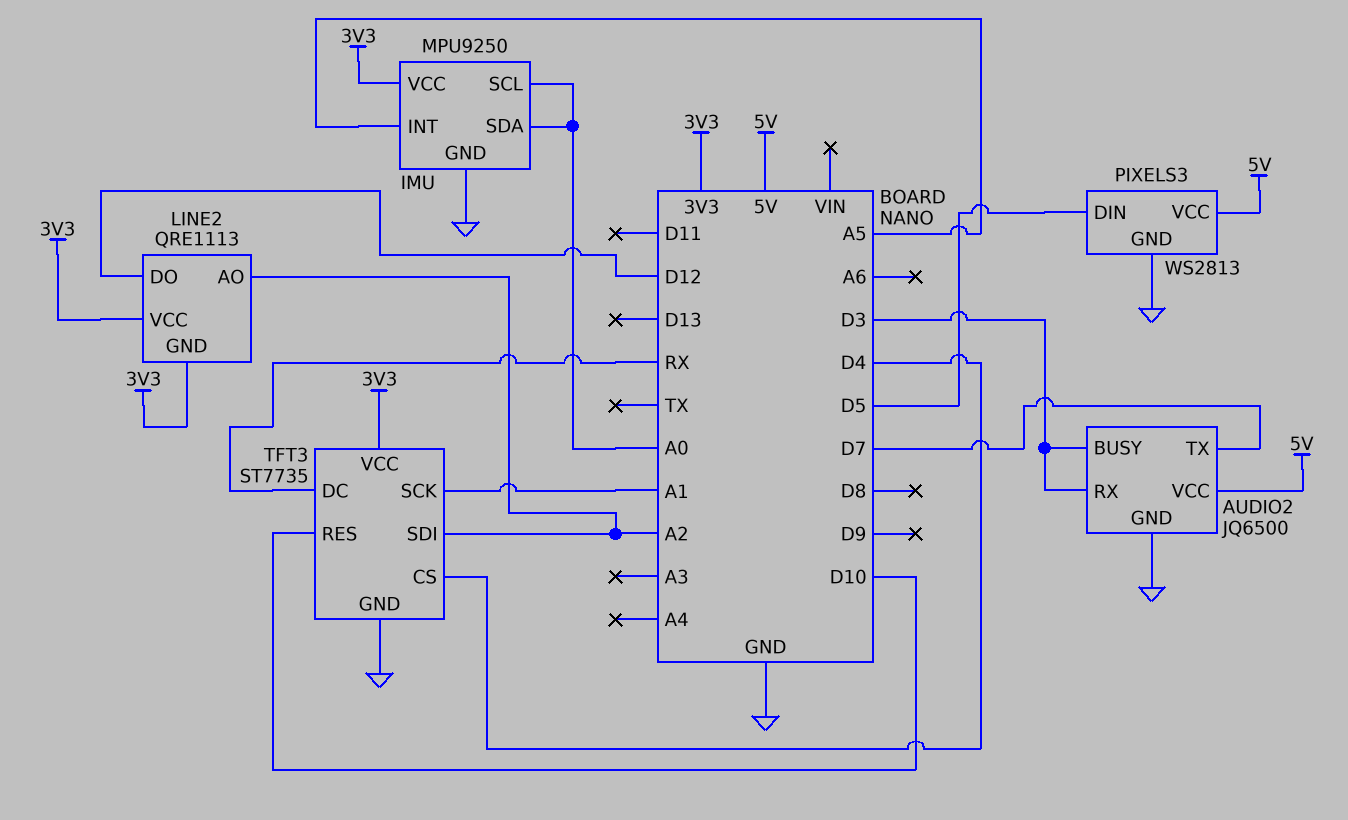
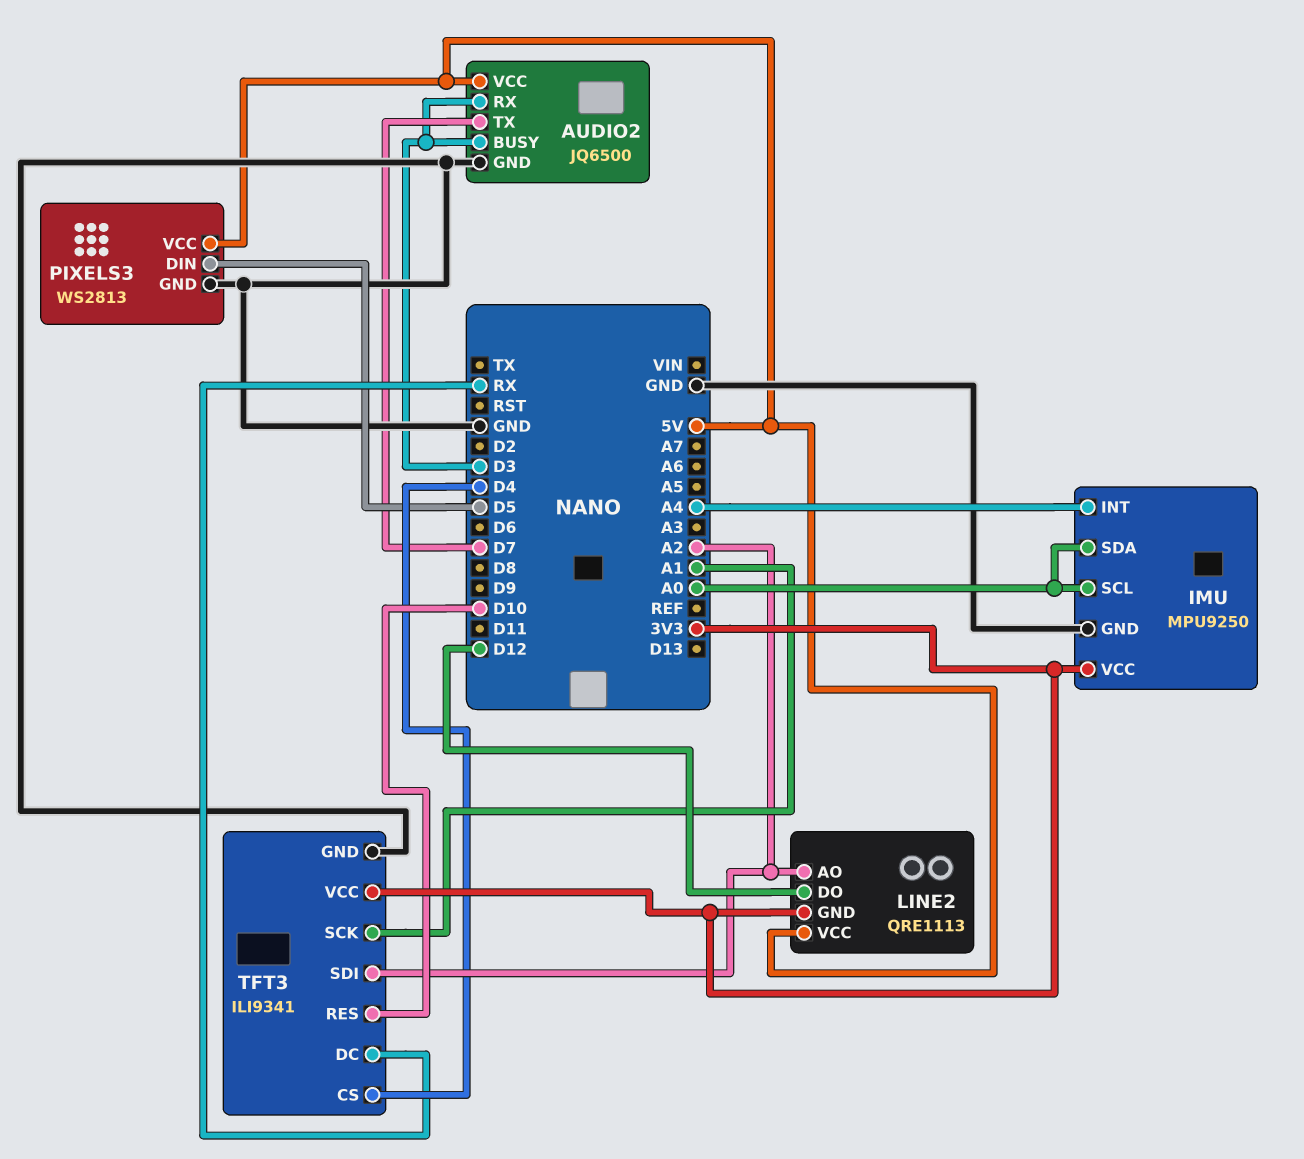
IMU pin INT: A5 -> A4
LINE2 pin VCC: 3V3 -> 5V
TFT3: ST7735 -> ILI9341

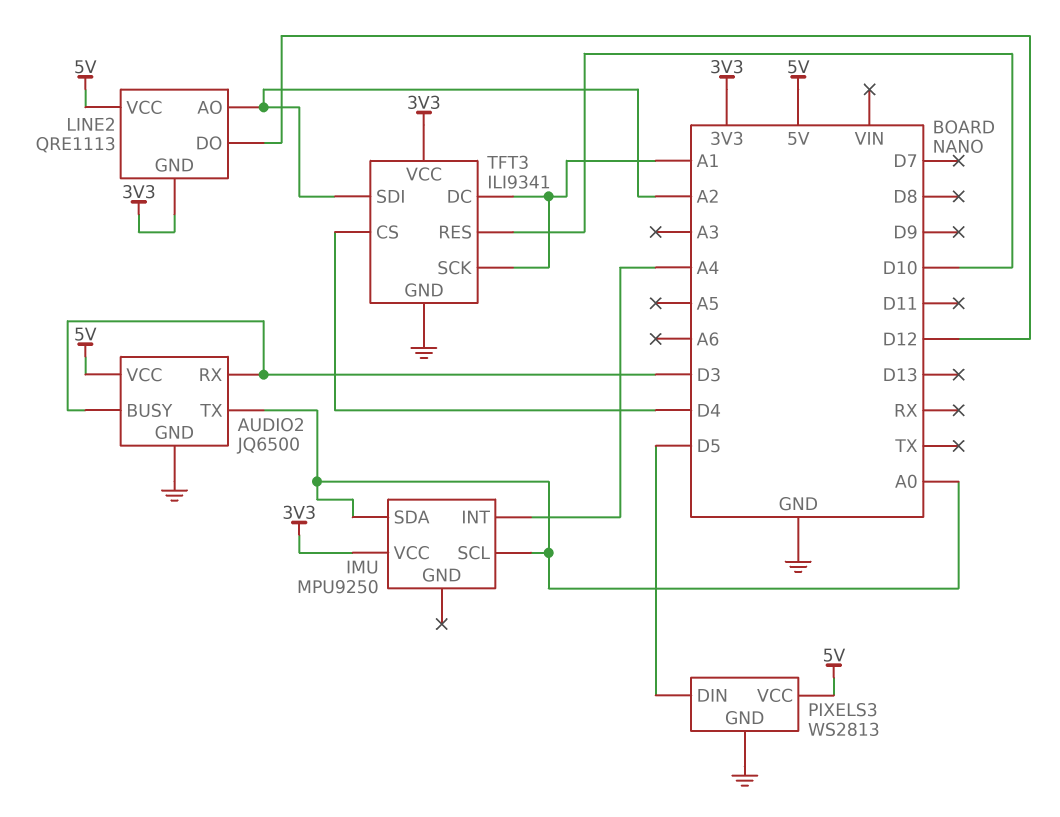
AUDIO2 pin TX: D7 -> A0
IMU pin GND: GND -> none
TFT3 pin DC: RX -> A1

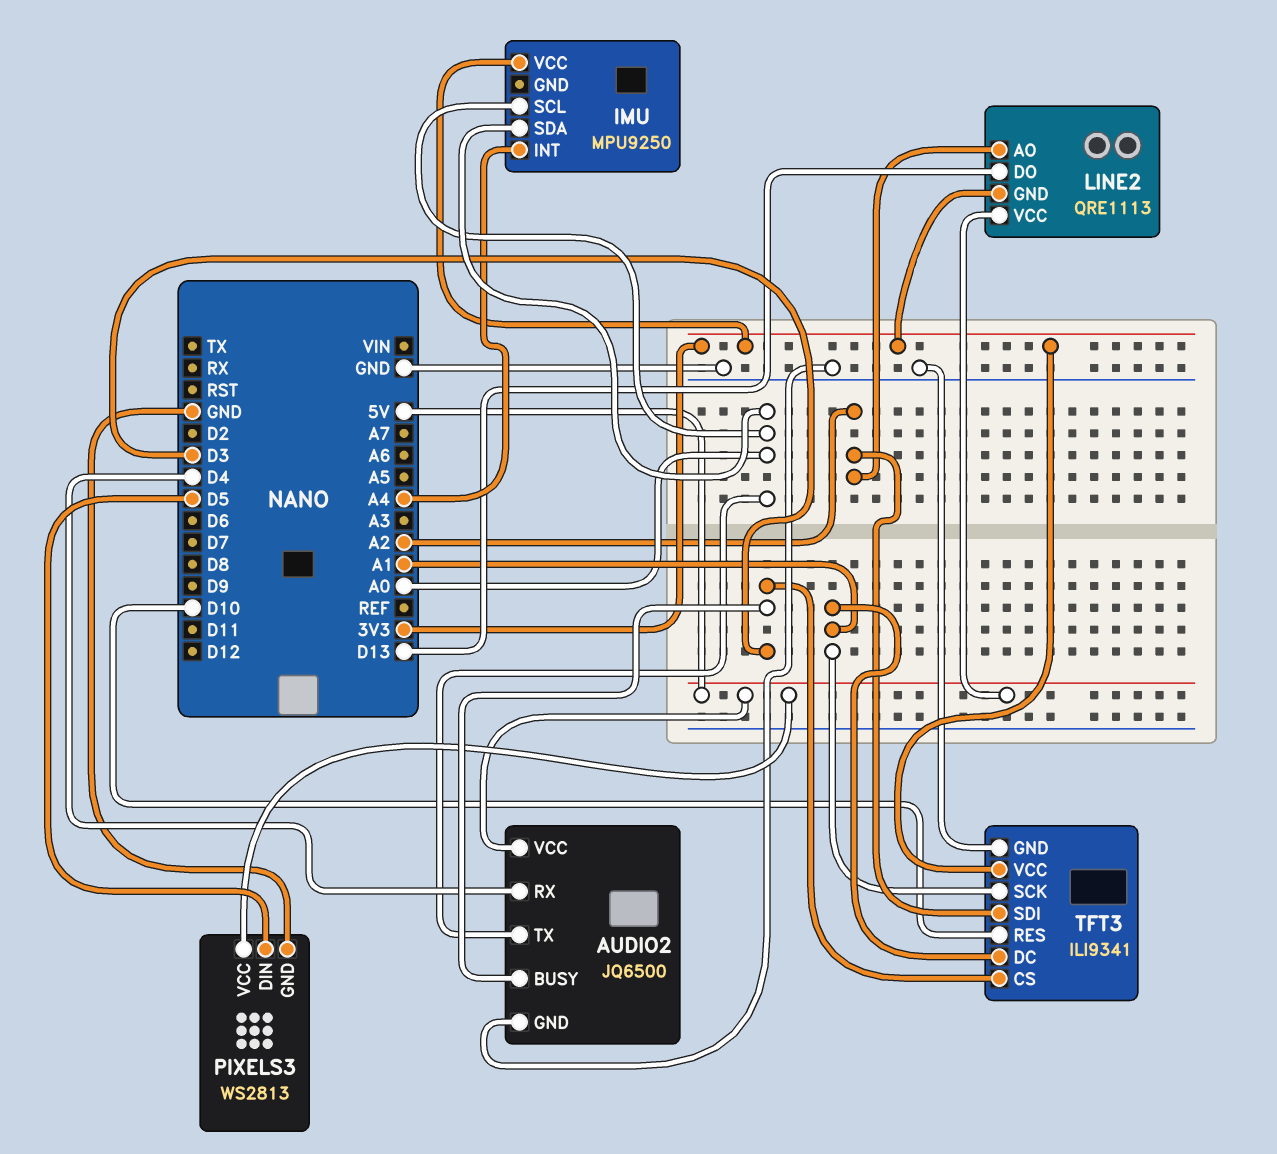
AUDIO2 pin RX: D3 -> D4
LINE2 pin DO: D12 -> D13
TFT3 pin CS: D4 -> D3

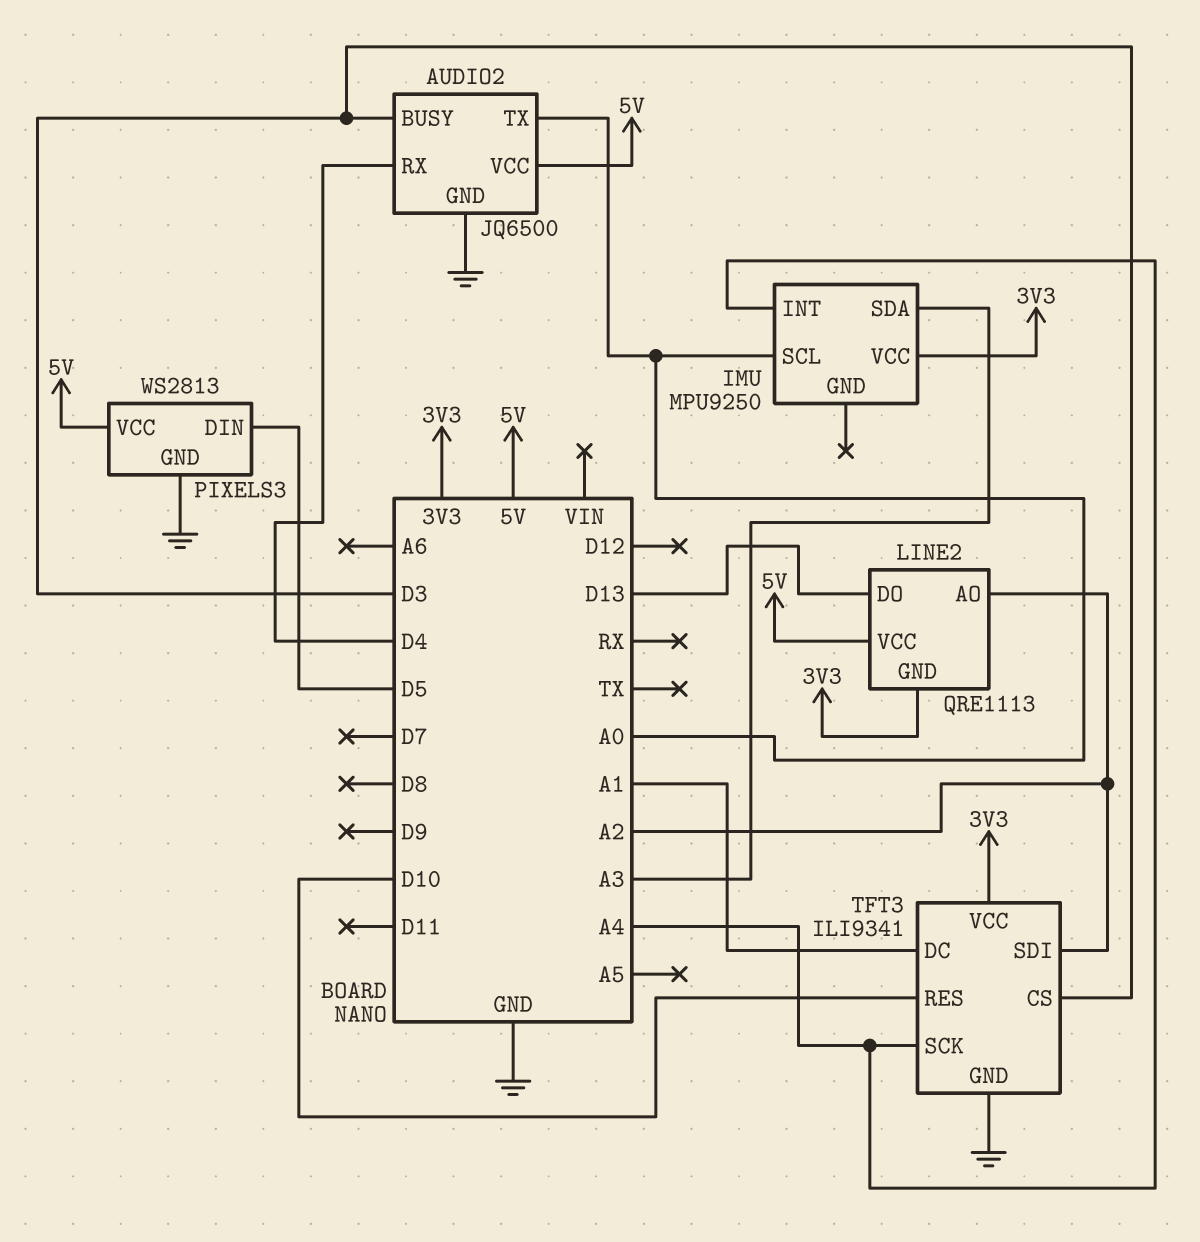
IMU pin SDA: A0 -> A3
TFT3 pin SCK: A1 -> A4

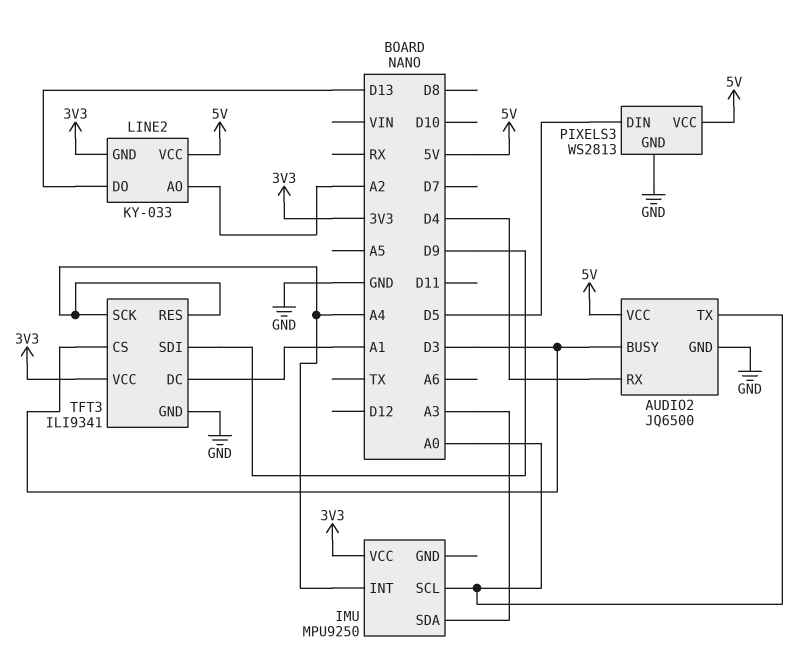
LINE2: QRE1113 -> KY-033
TFT3 pin RES: D10 -> A4
TFT3 pin SDI: A2 -> D9

